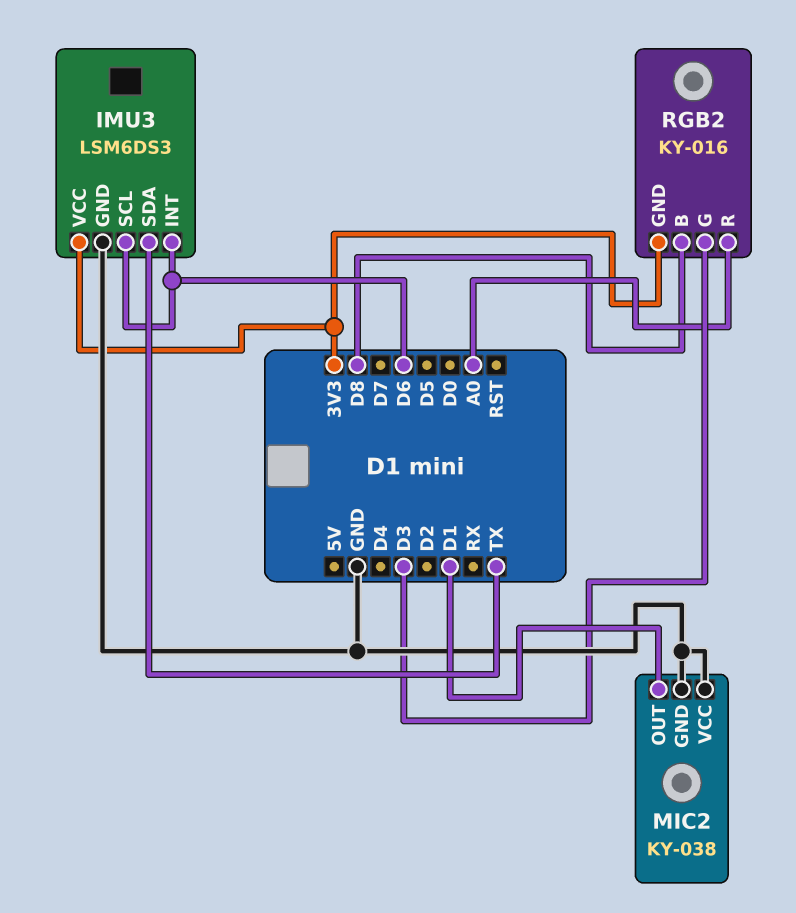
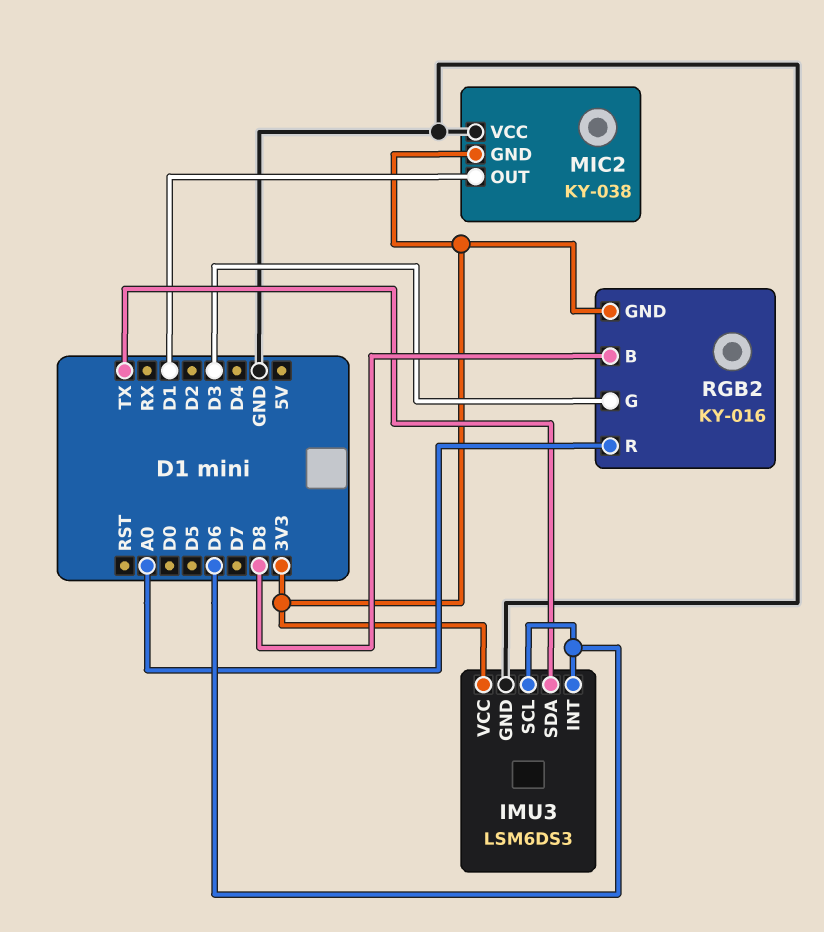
MIC2 pin GND: GND -> 3V3

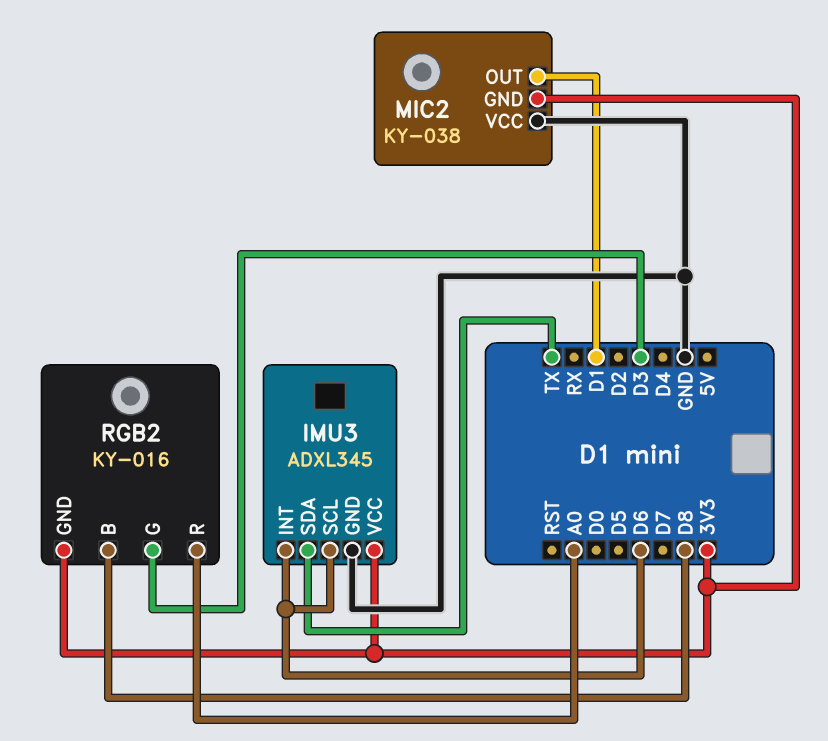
IMU3: LSM6DS3 -> ADXL345

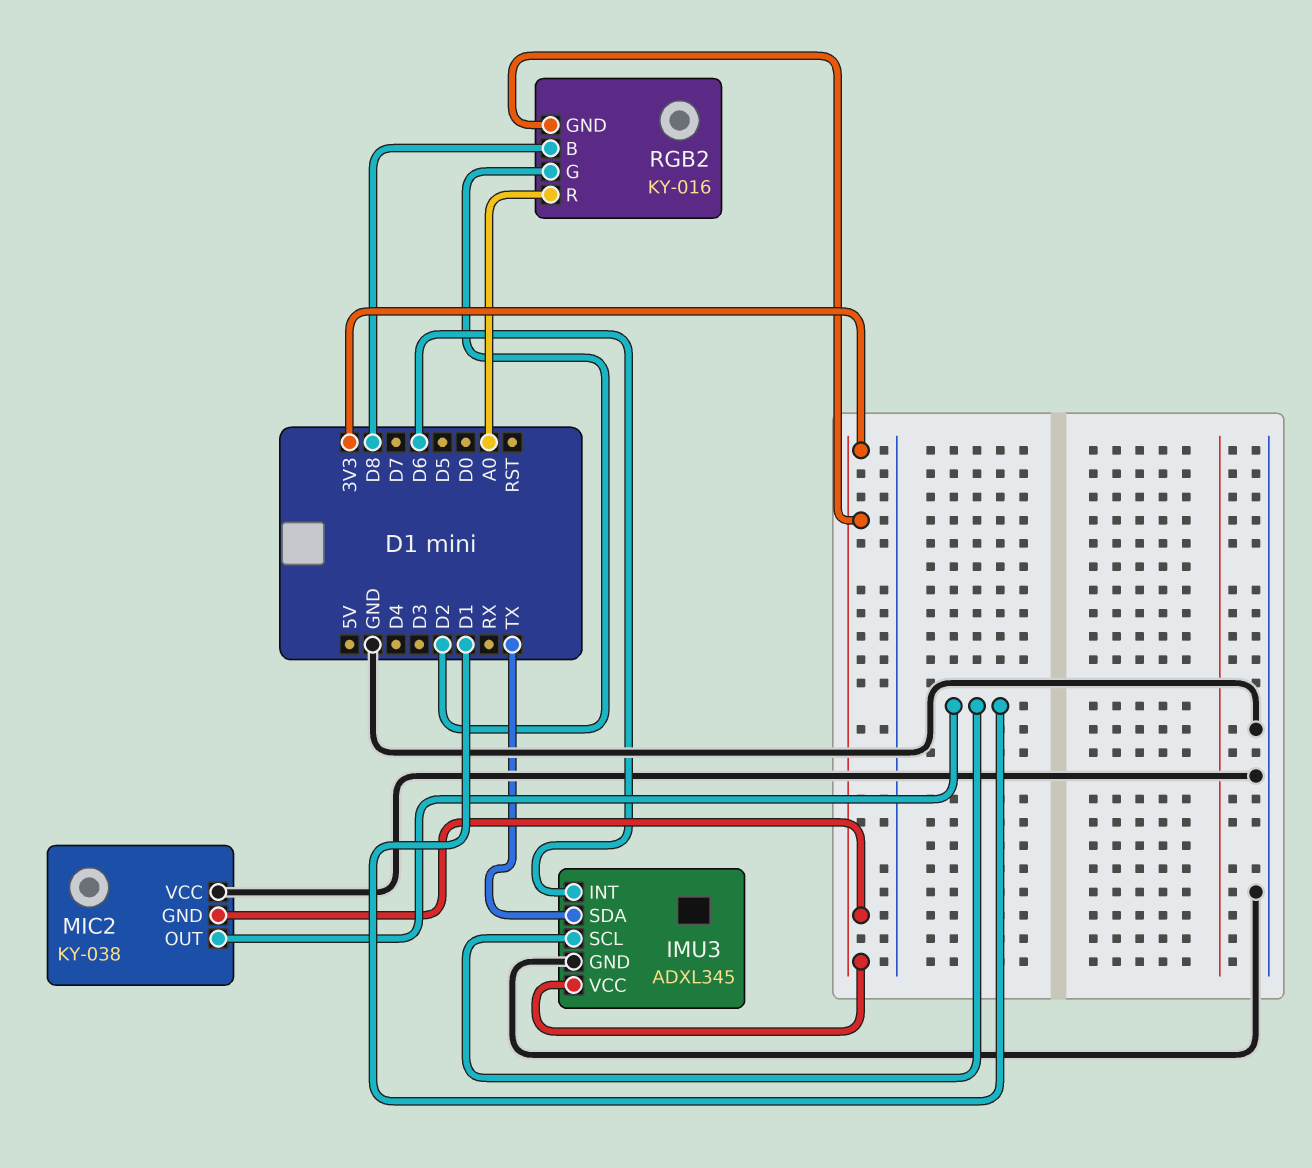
IMU3 pin SCL: D6 -> D1
RGB2 pin G: D3 -> D2

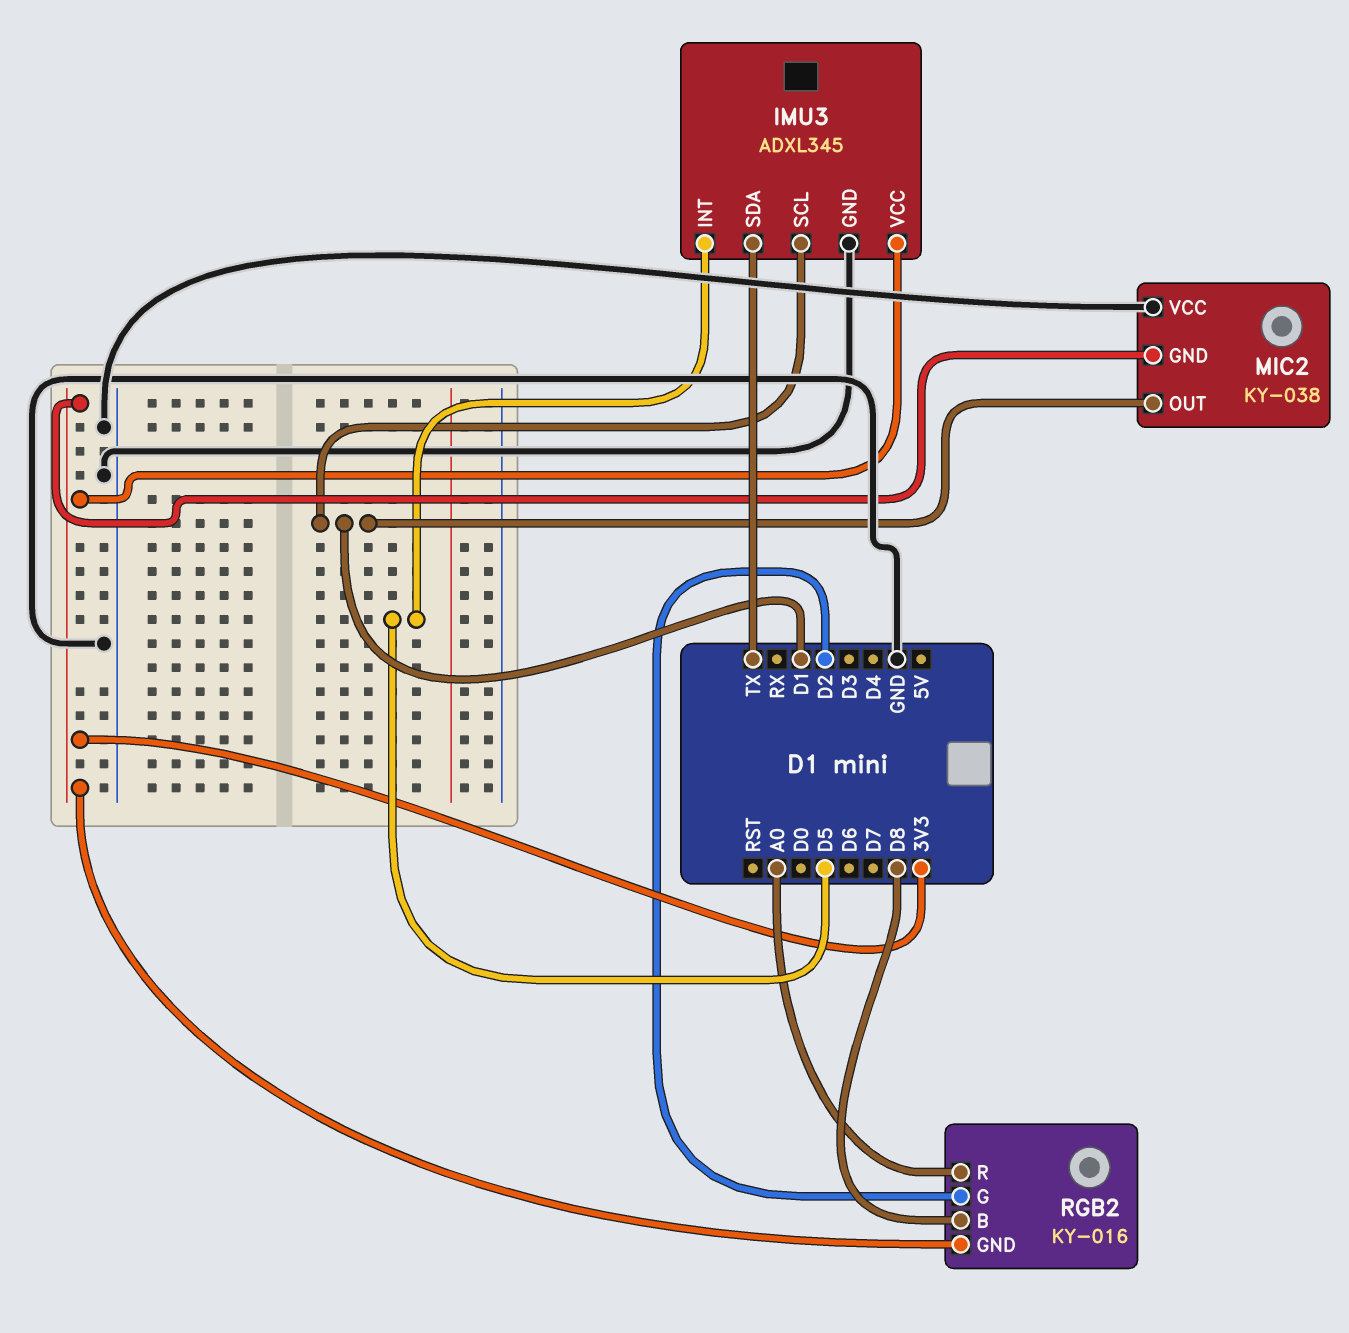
IMU3 pin INT: D6 -> D5

